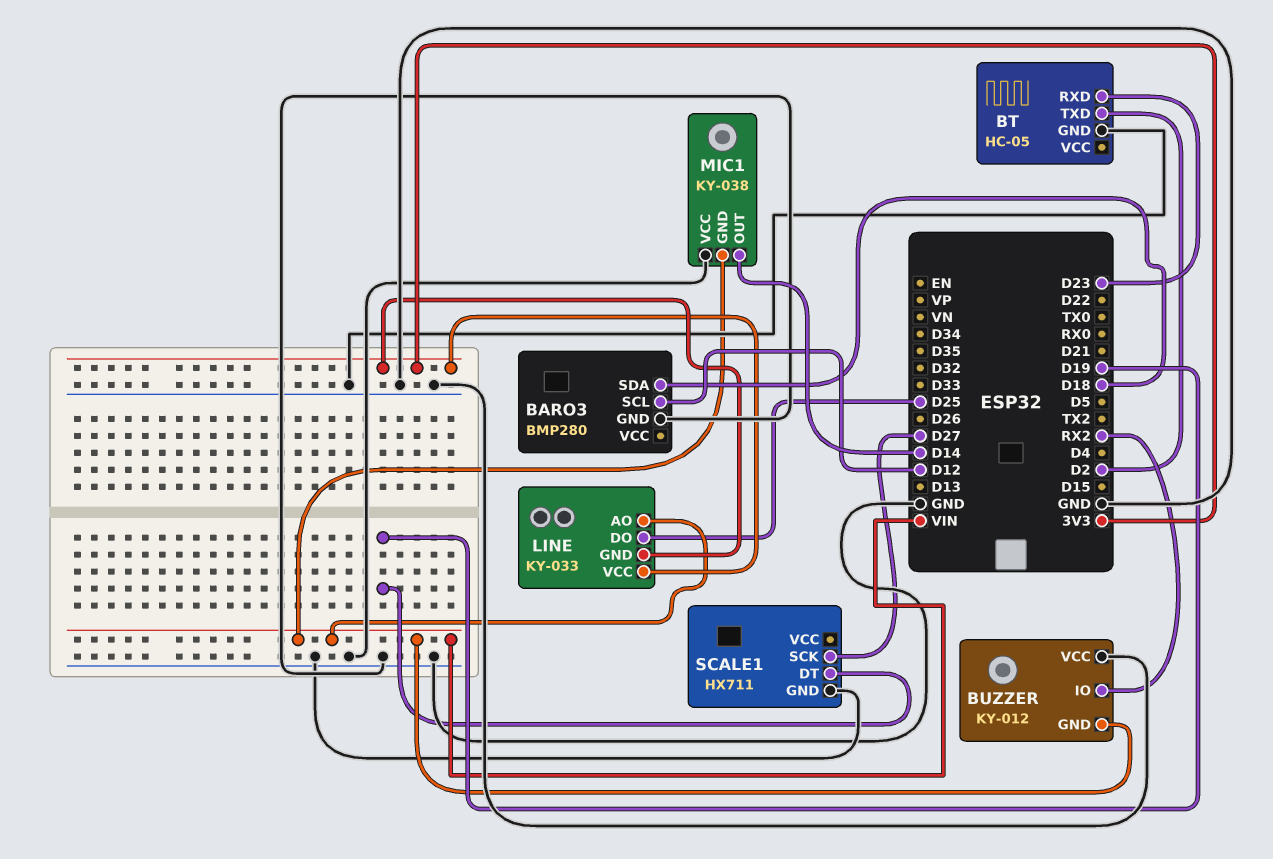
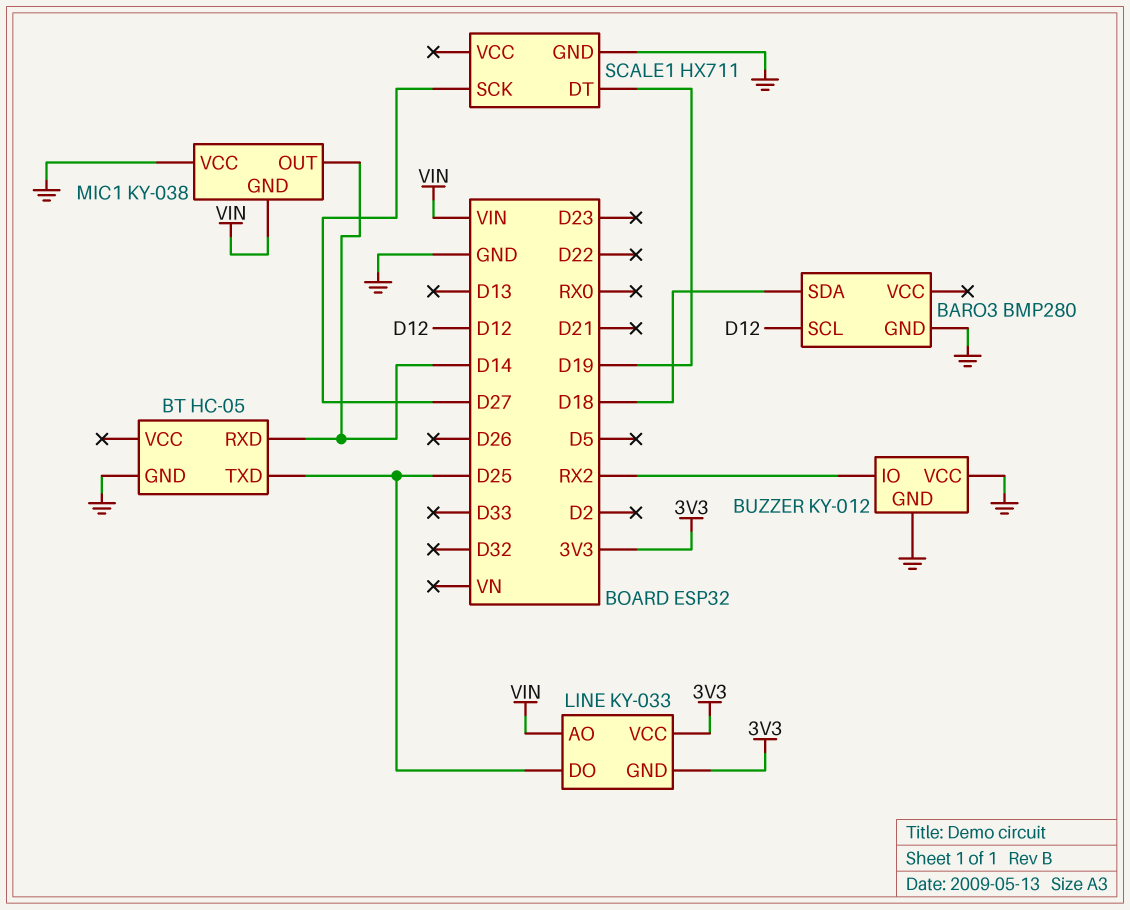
BT pin RXD: D23 -> D14
BT pin TXD: D2 -> D25
BUZZER pin GND: VIN -> GND

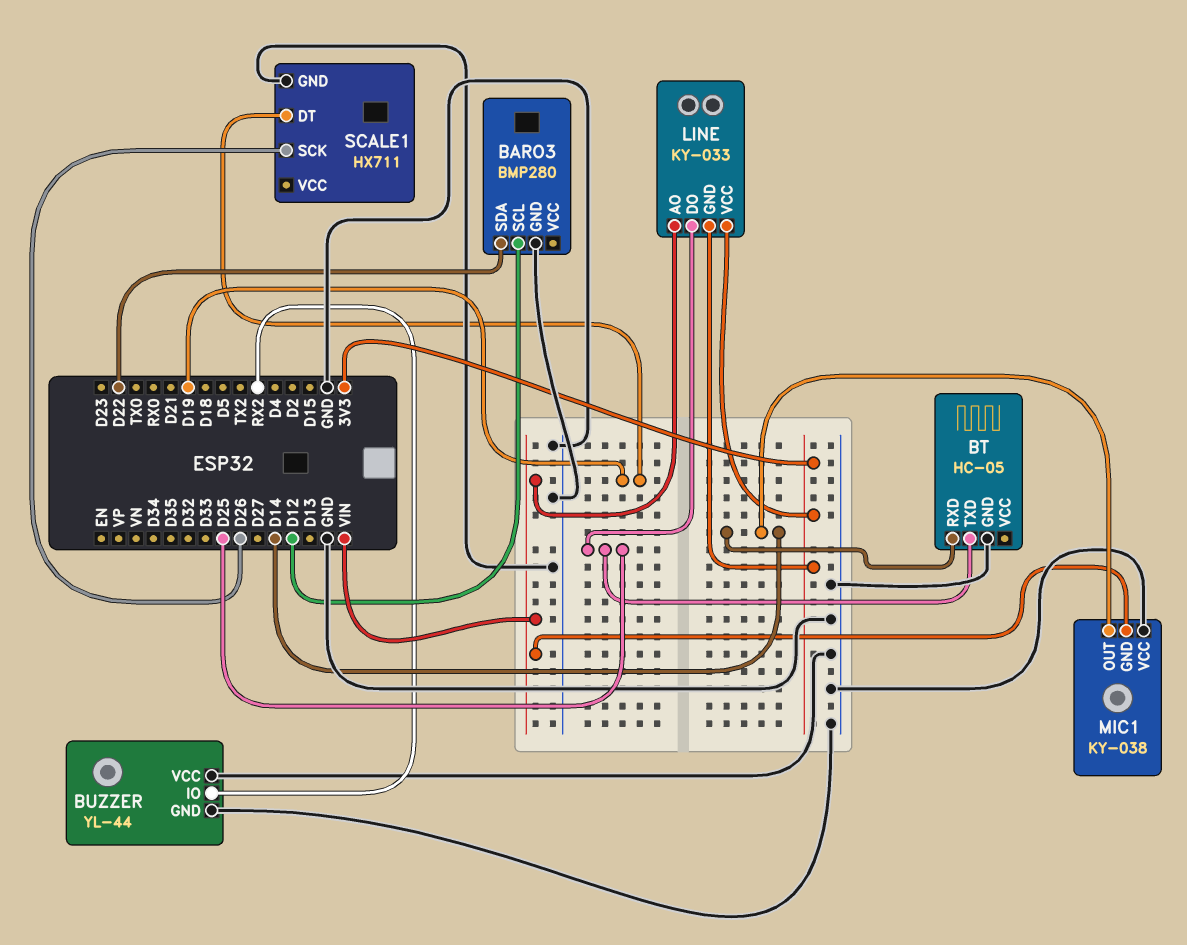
BARO3 pin SDA: D18 -> D22
BUZZER: KY-012 -> YL-44
SCALE1 pin SCK: D27 -> D26

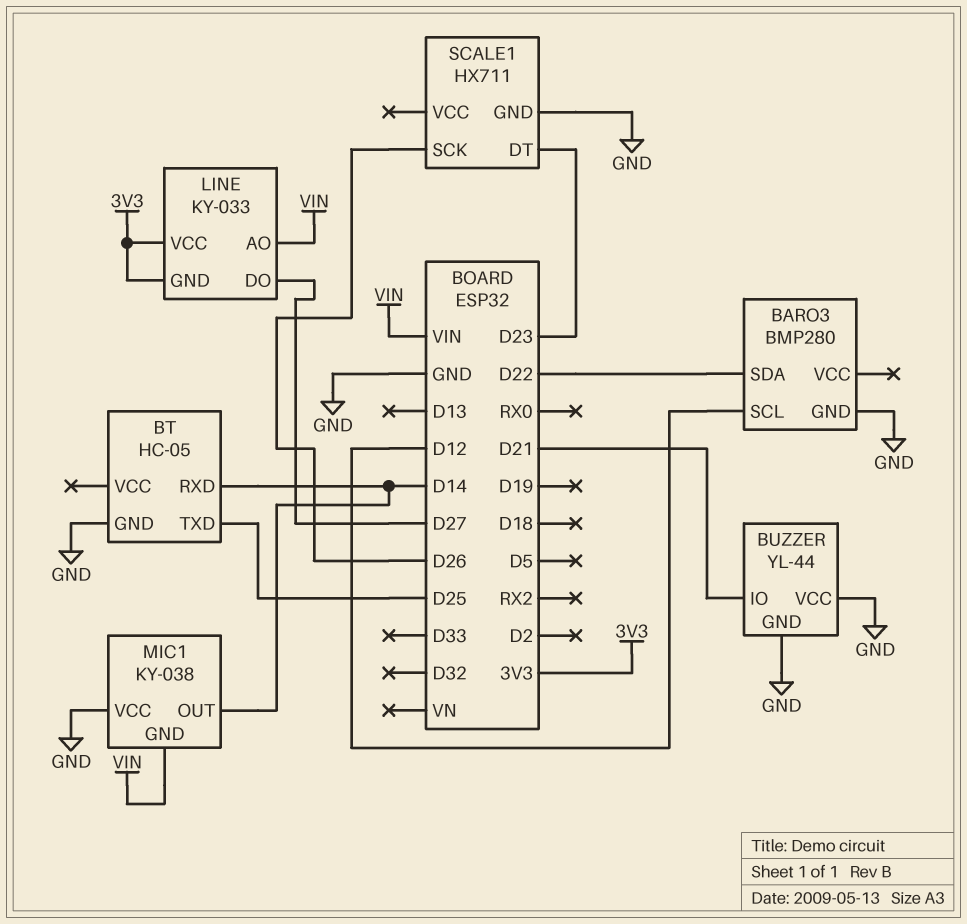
BUZZER pin IO: RX2 -> D21
LINE pin DO: D25 -> D27
SCALE1 pin DT: D19 -> D23

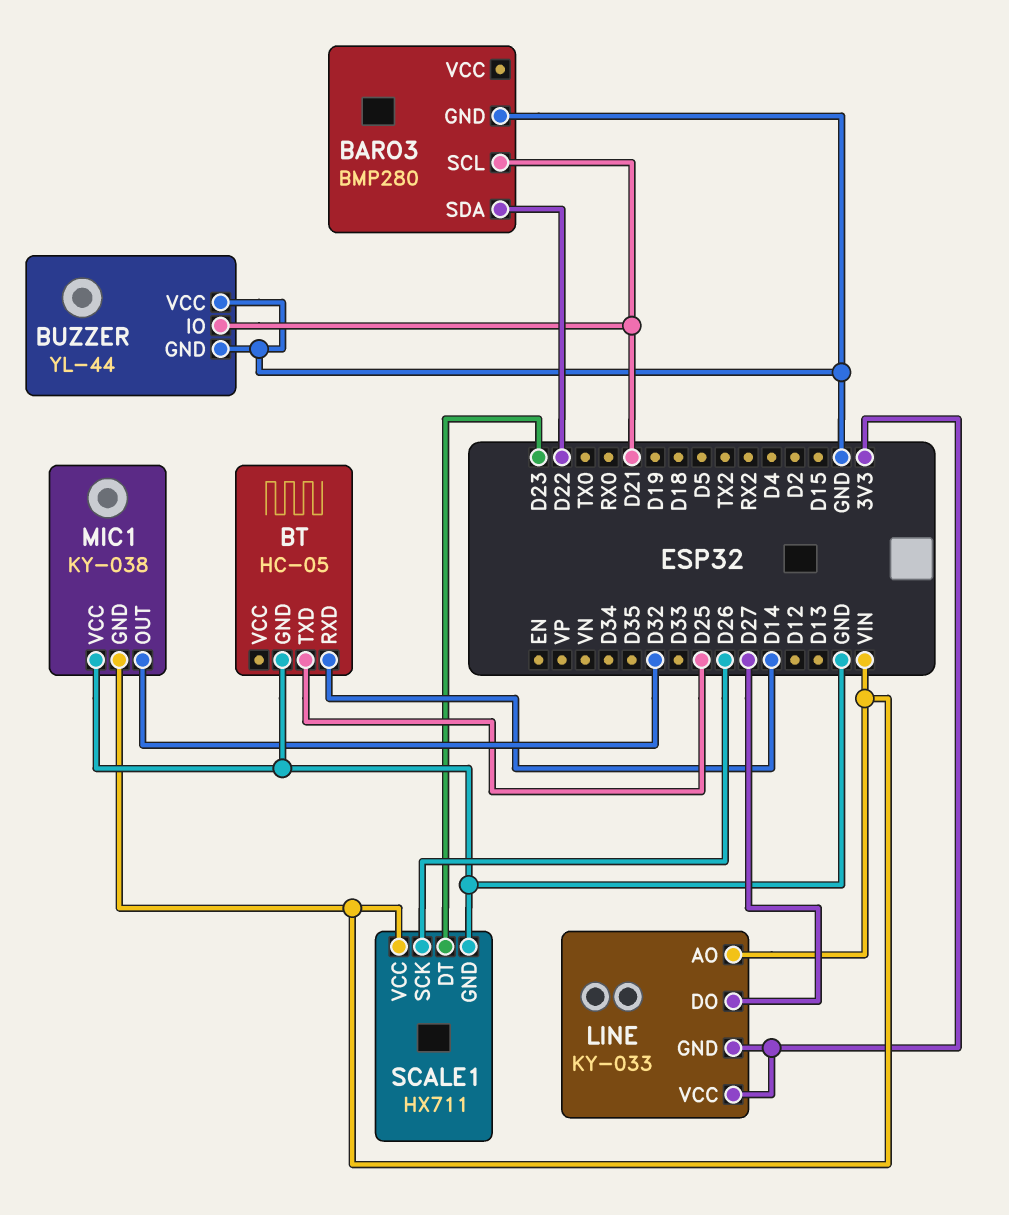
BARO3 pin SCL: D12 -> D21
MIC1 pin OUT: D14 -> D32
SCALE1 pin VCC: none -> VIN

